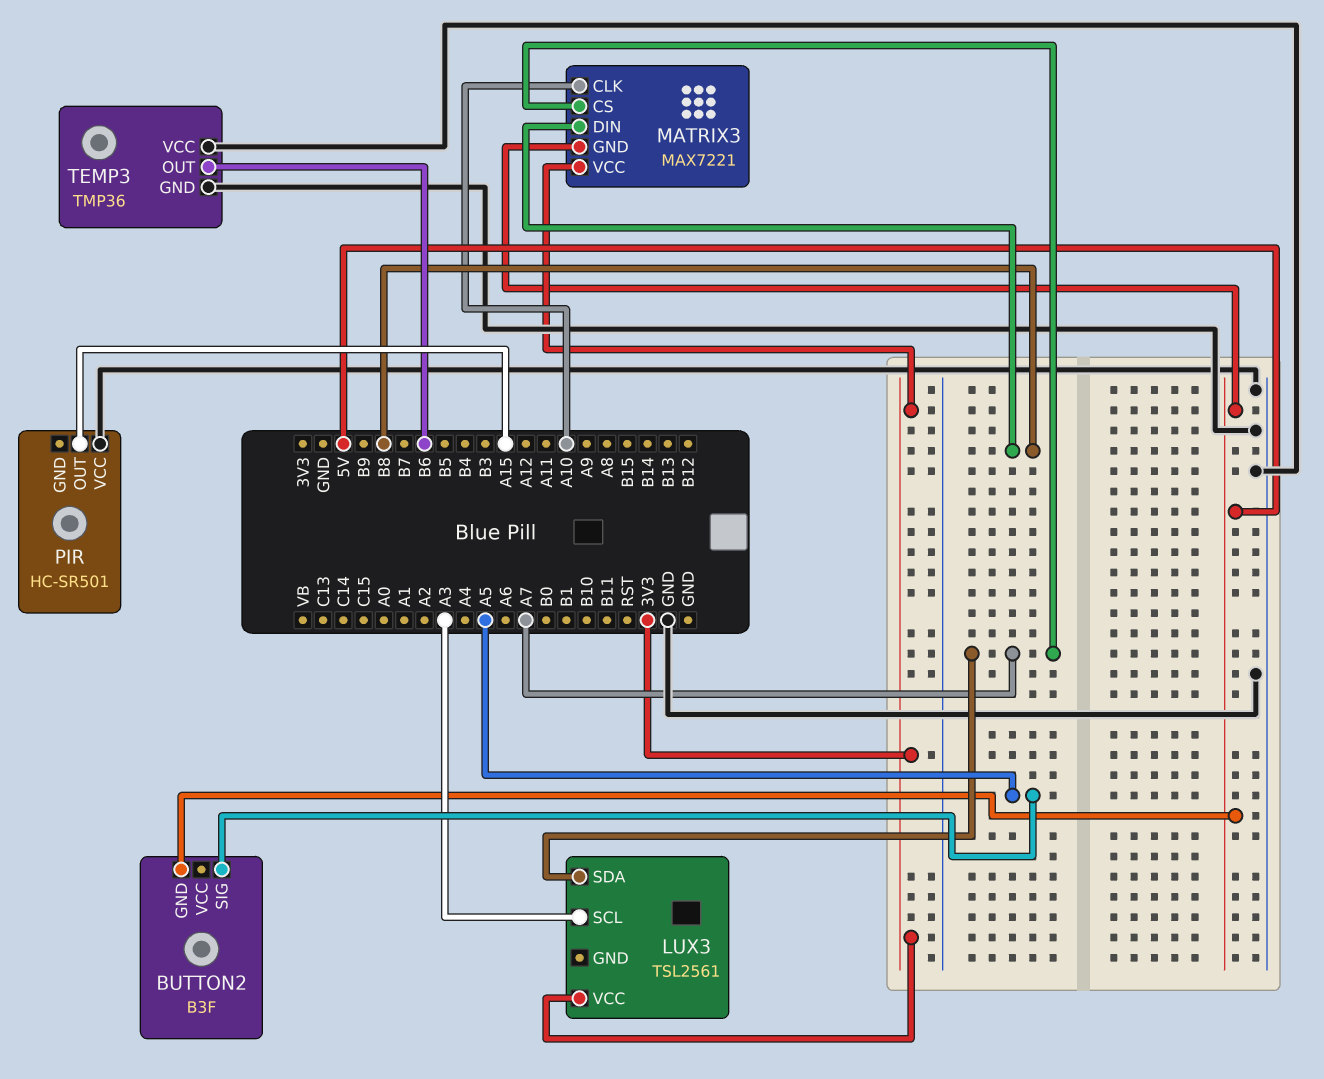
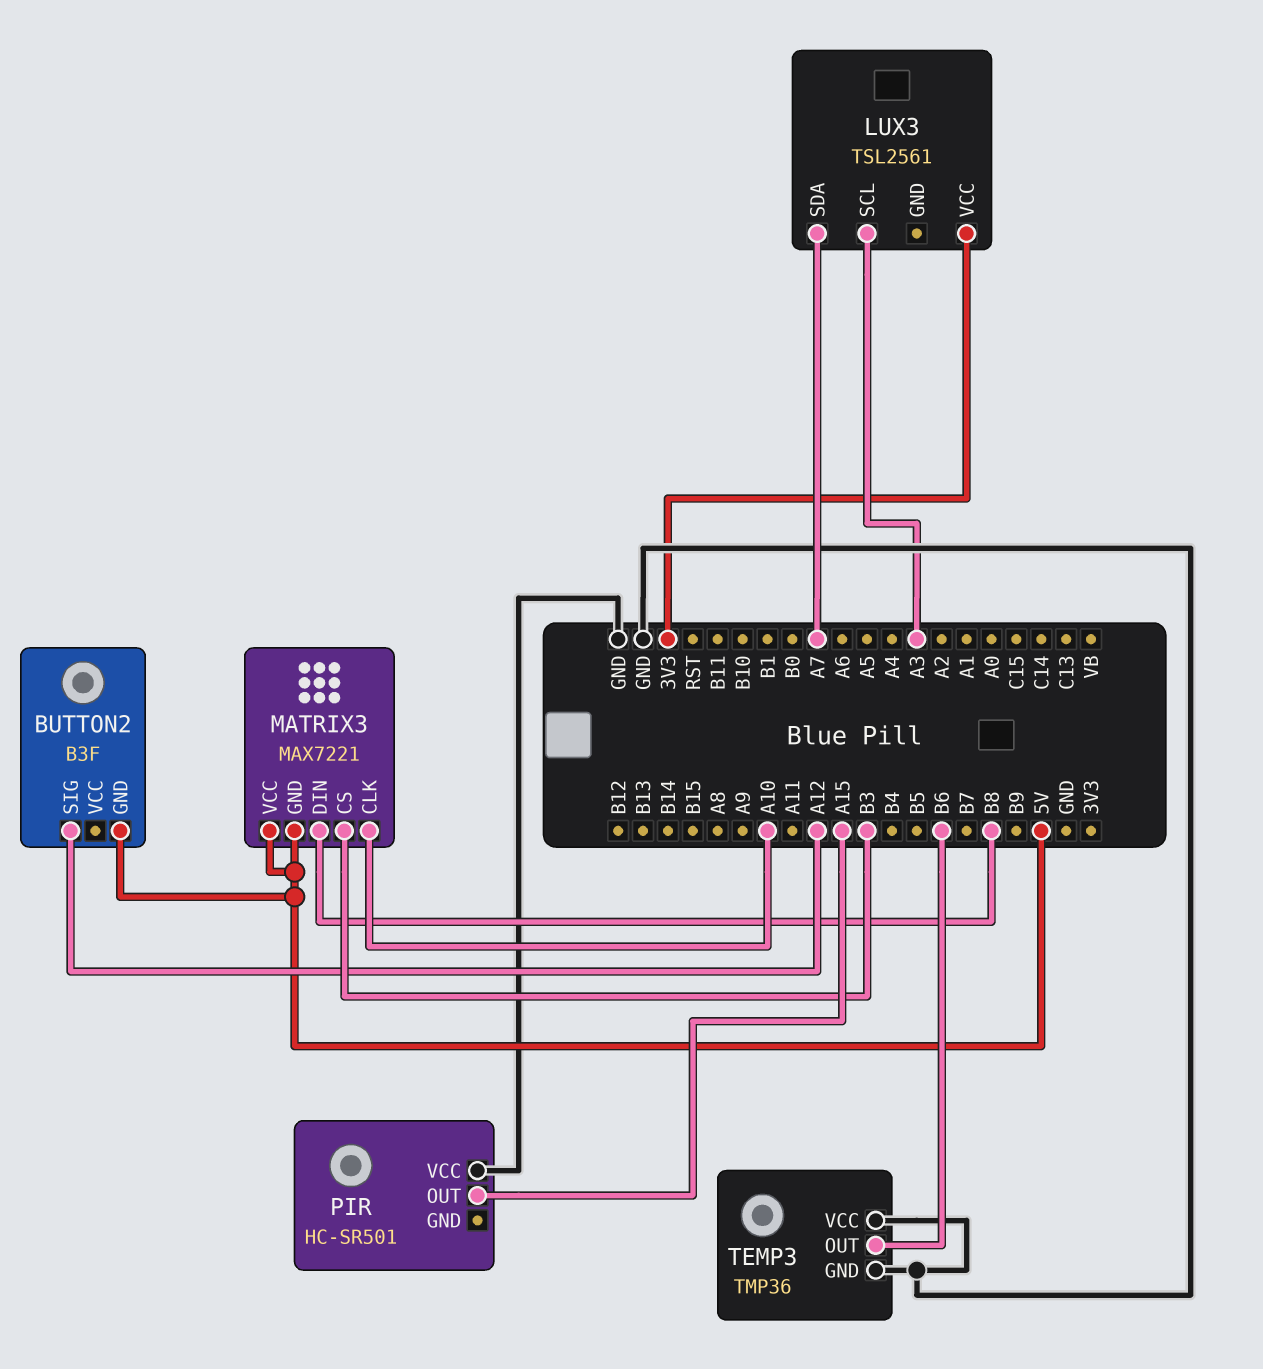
BUTTON2 pin SIG: A5 -> A12
MATRIX3 pin CS: A7 -> B3
MATRIX3 pin VCC: 3V3 -> 5V

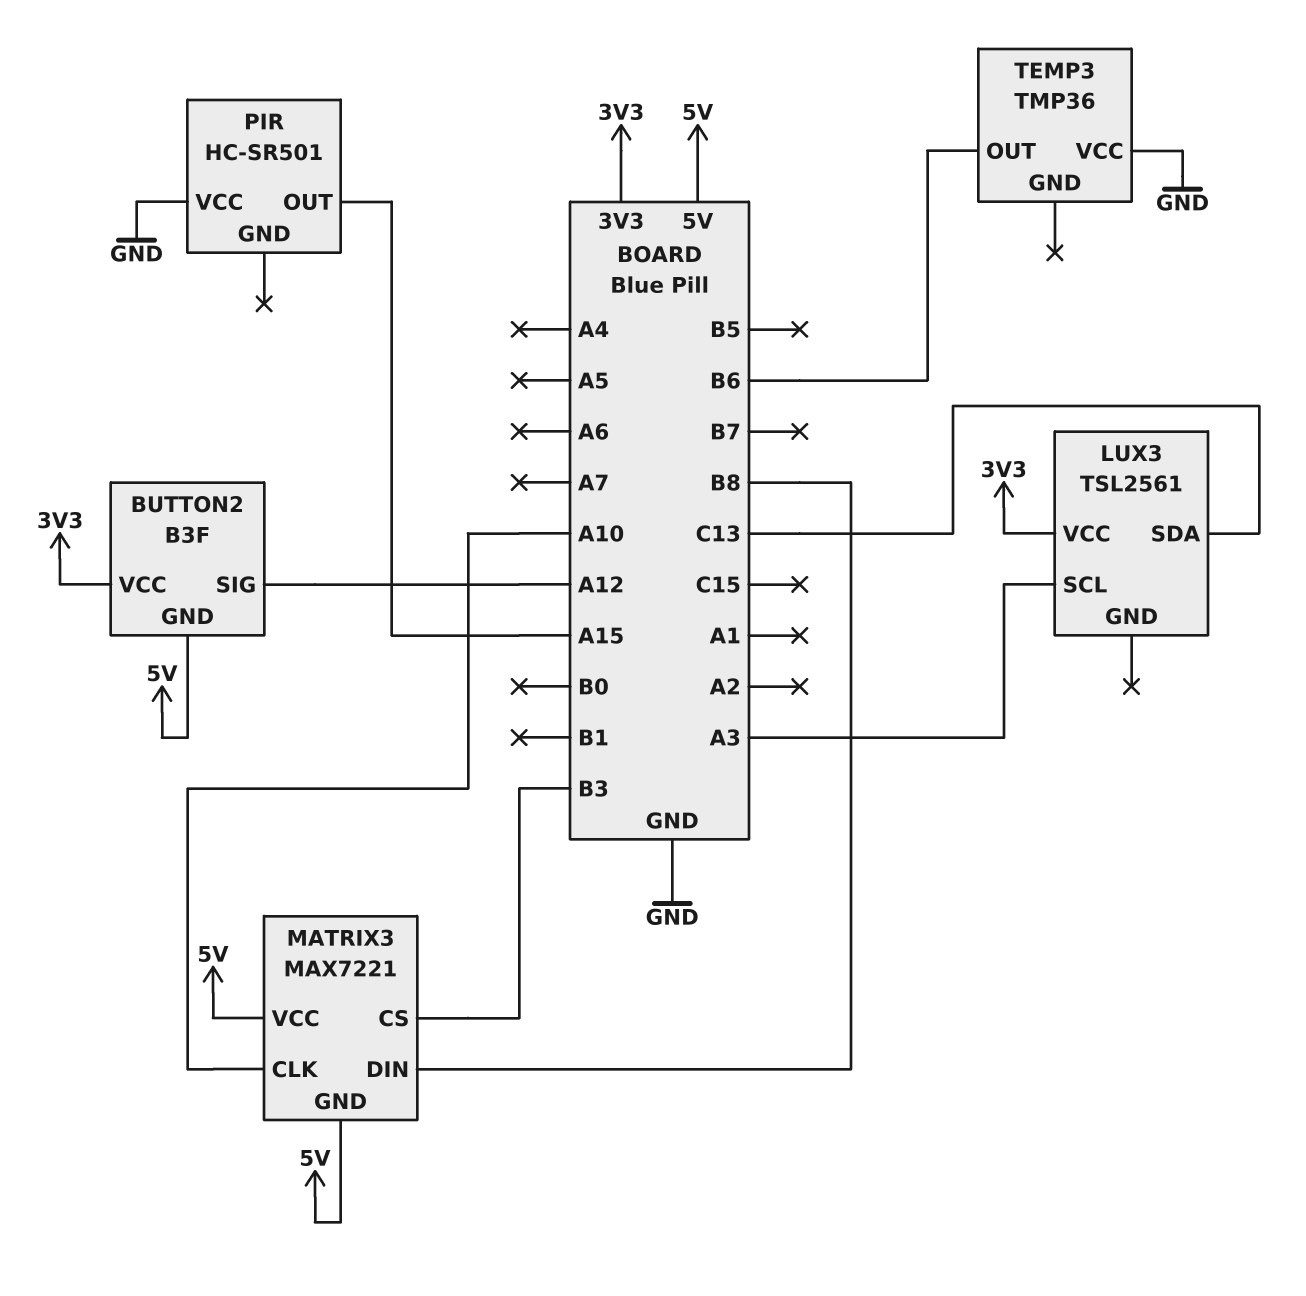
BUTTON2 pin VCC: none -> 3V3
LUX3 pin SDA: A7 -> C13
TEMP3 pin GND: GND -> none

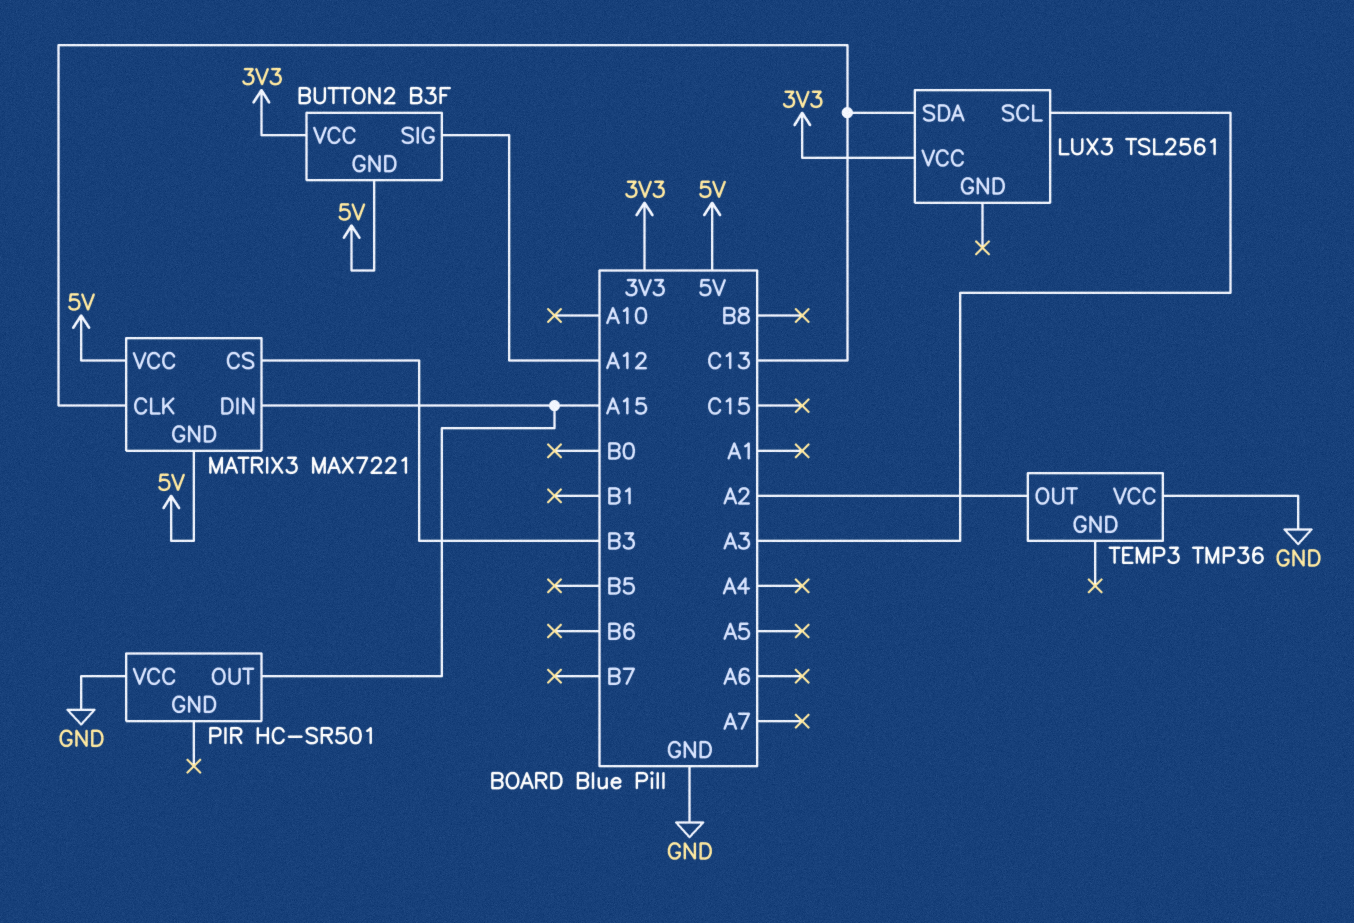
MATRIX3 pin CLK: A10 -> C13
MATRIX3 pin DIN: B8 -> A15
TEMP3 pin OUT: B6 -> A2

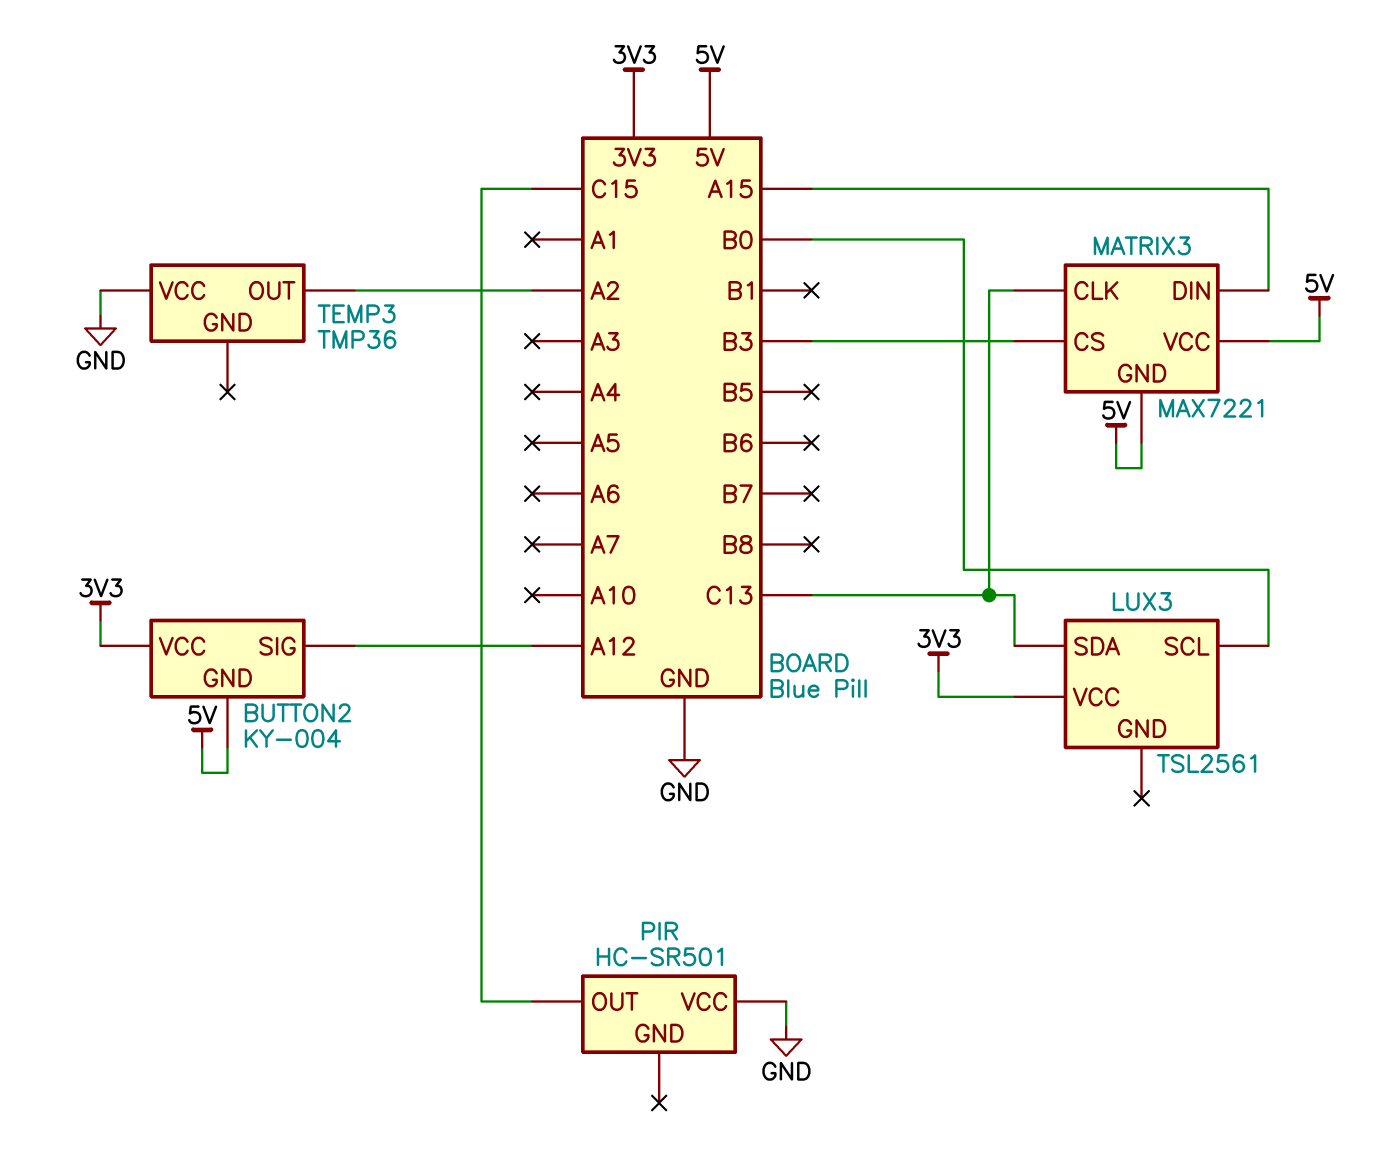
BUTTON2: B3F -> KY-004
LUX3 pin SCL: A3 -> B0
PIR pin OUT: A15 -> C15

